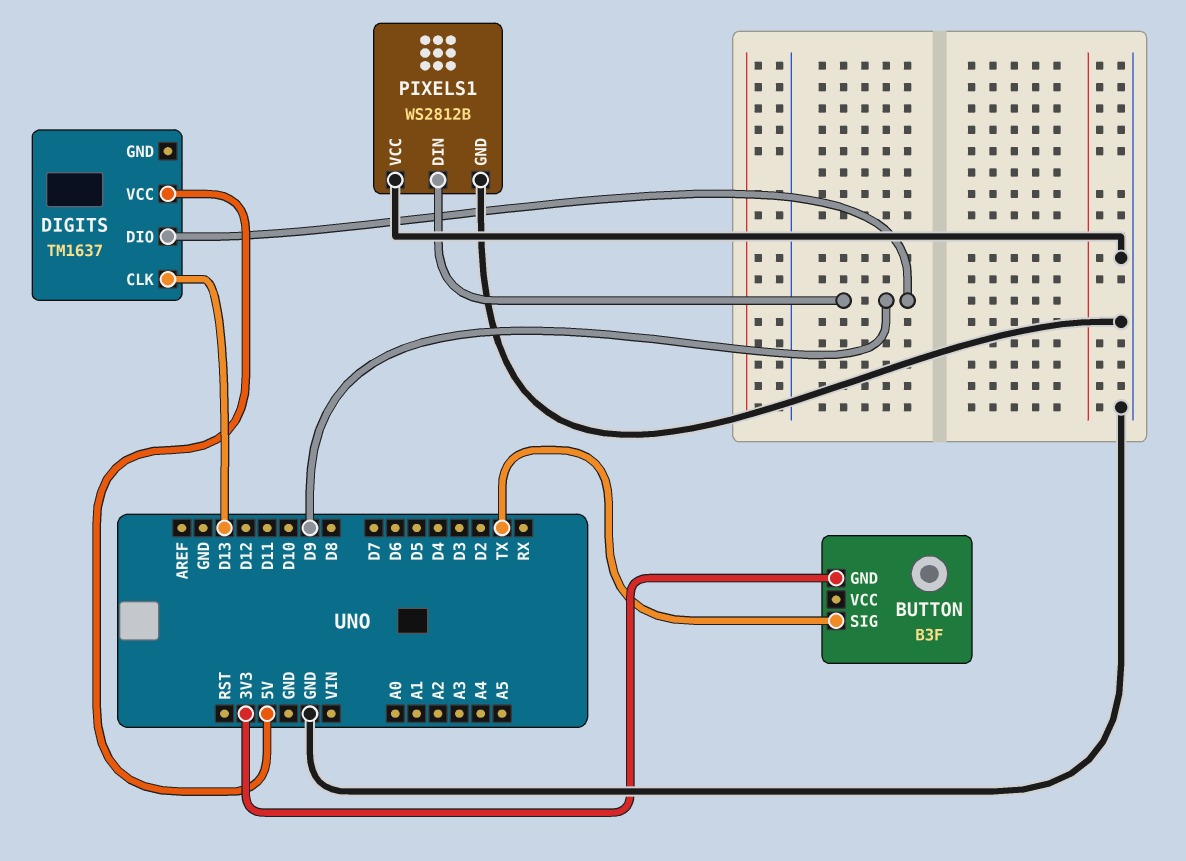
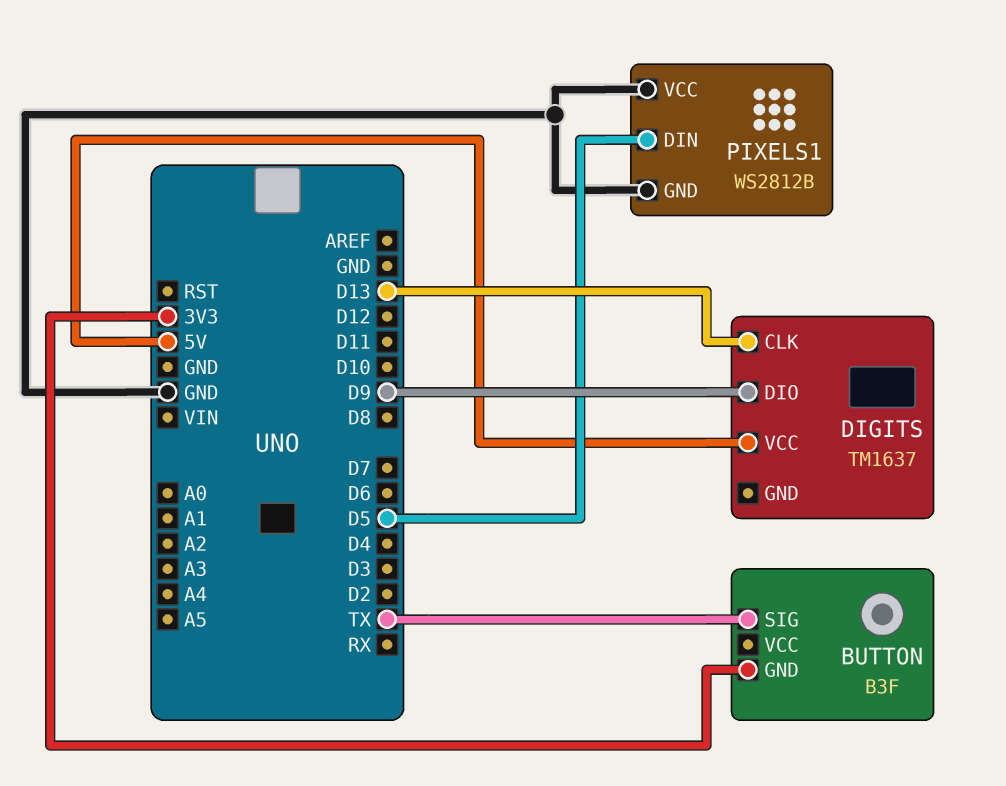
PIXELS1 pin DIN: D9 -> D5

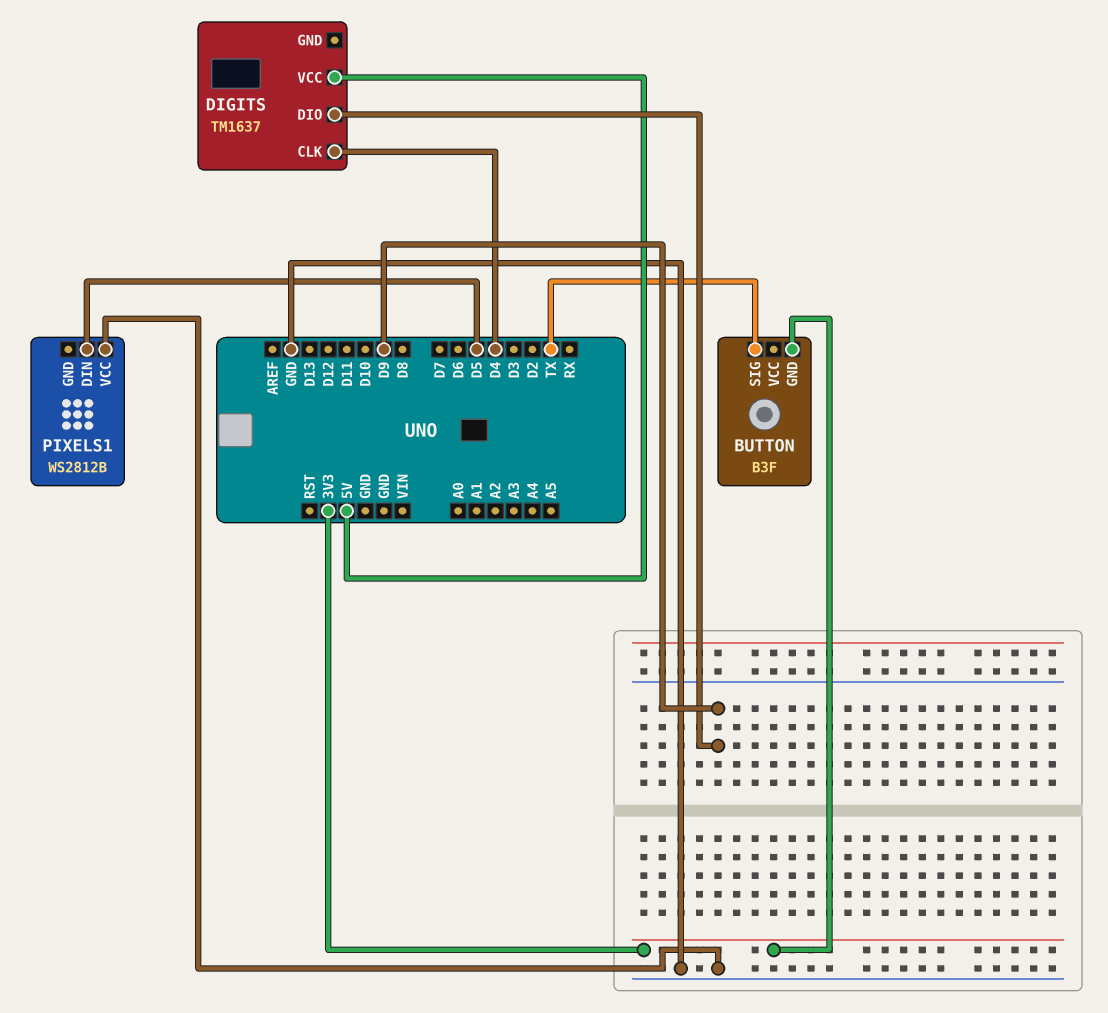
DIGITS pin CLK: D13 -> D4
PIXELS1 pin GND: GND -> none

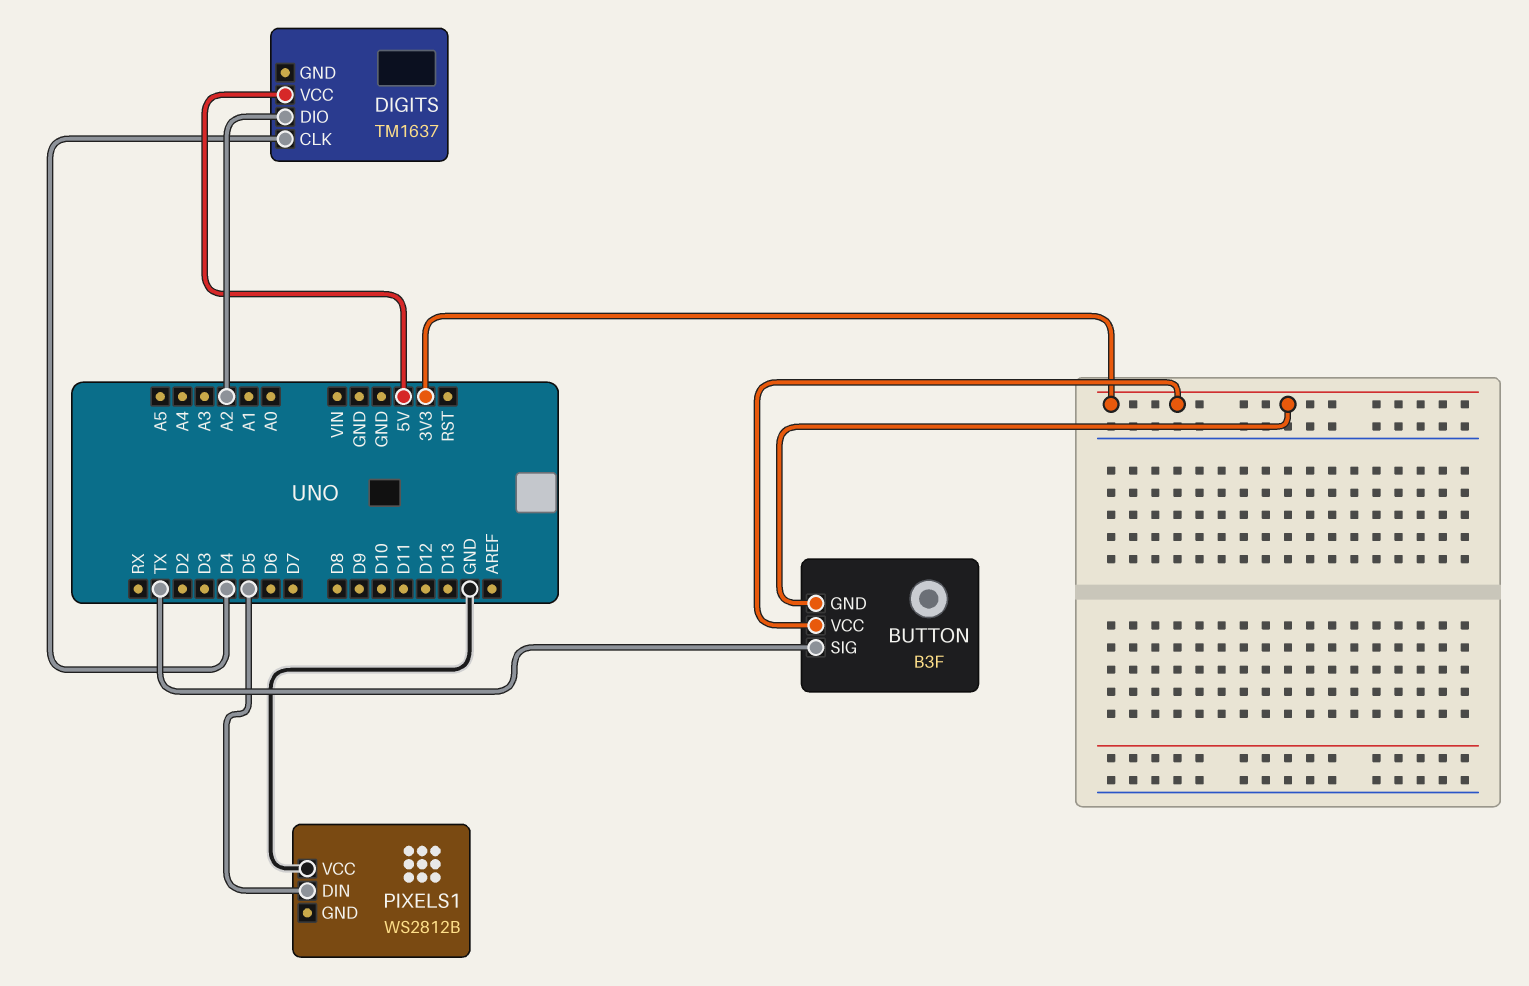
BUTTON pin VCC: none -> 3V3
DIGITS pin DIO: D9 -> A2

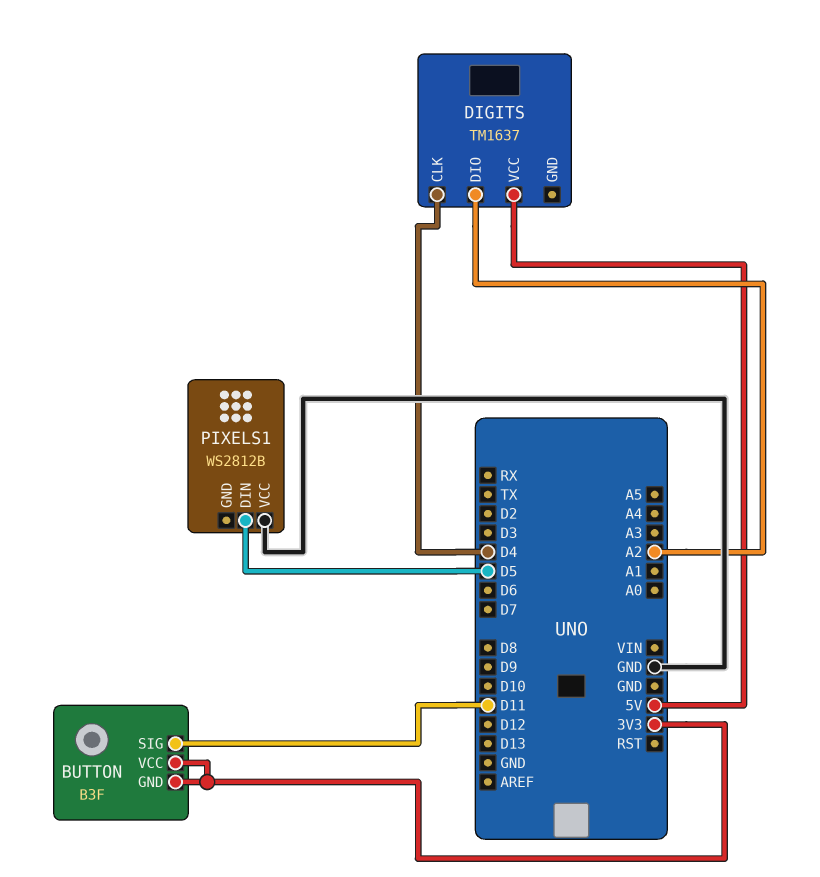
BUTTON pin SIG: TX -> D11

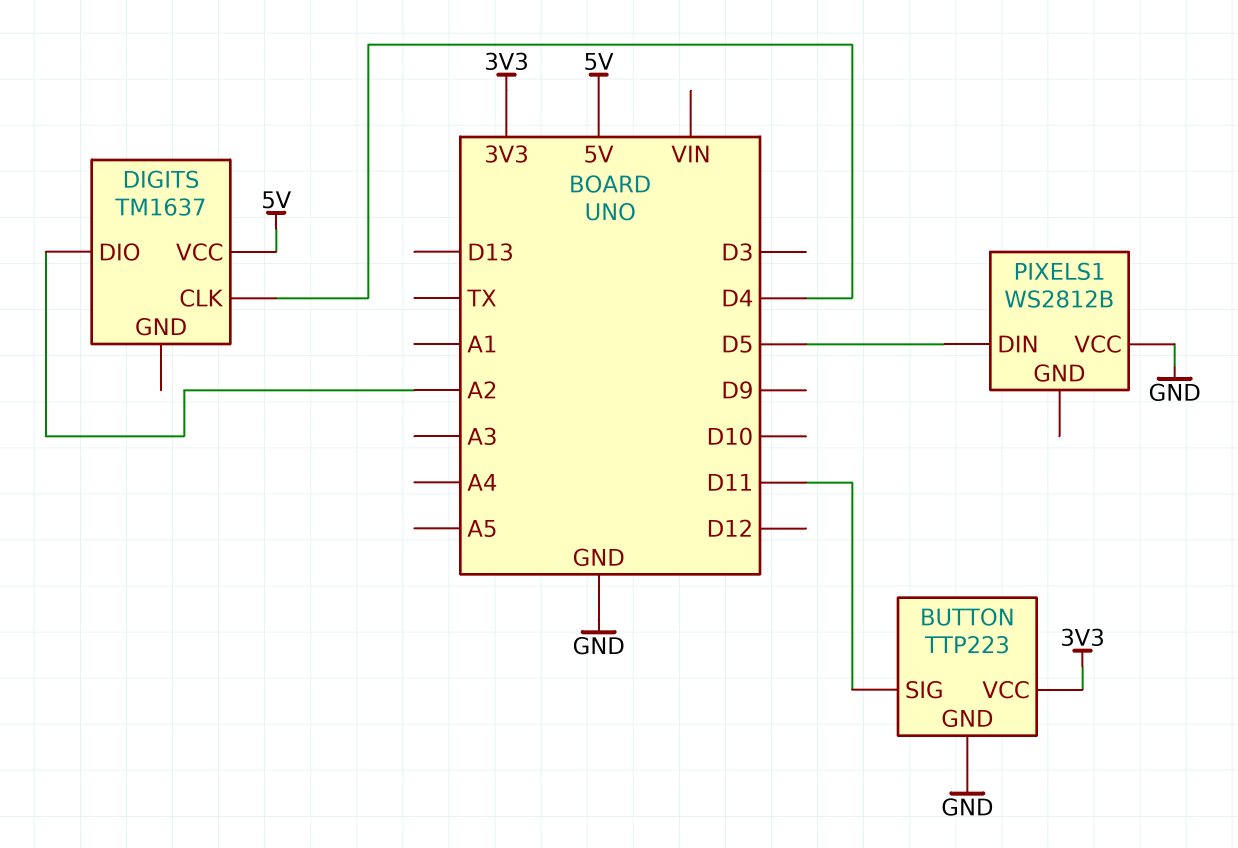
BUTTON: B3F -> TTP223
BUTTON pin GND: 3V3 -> GND

